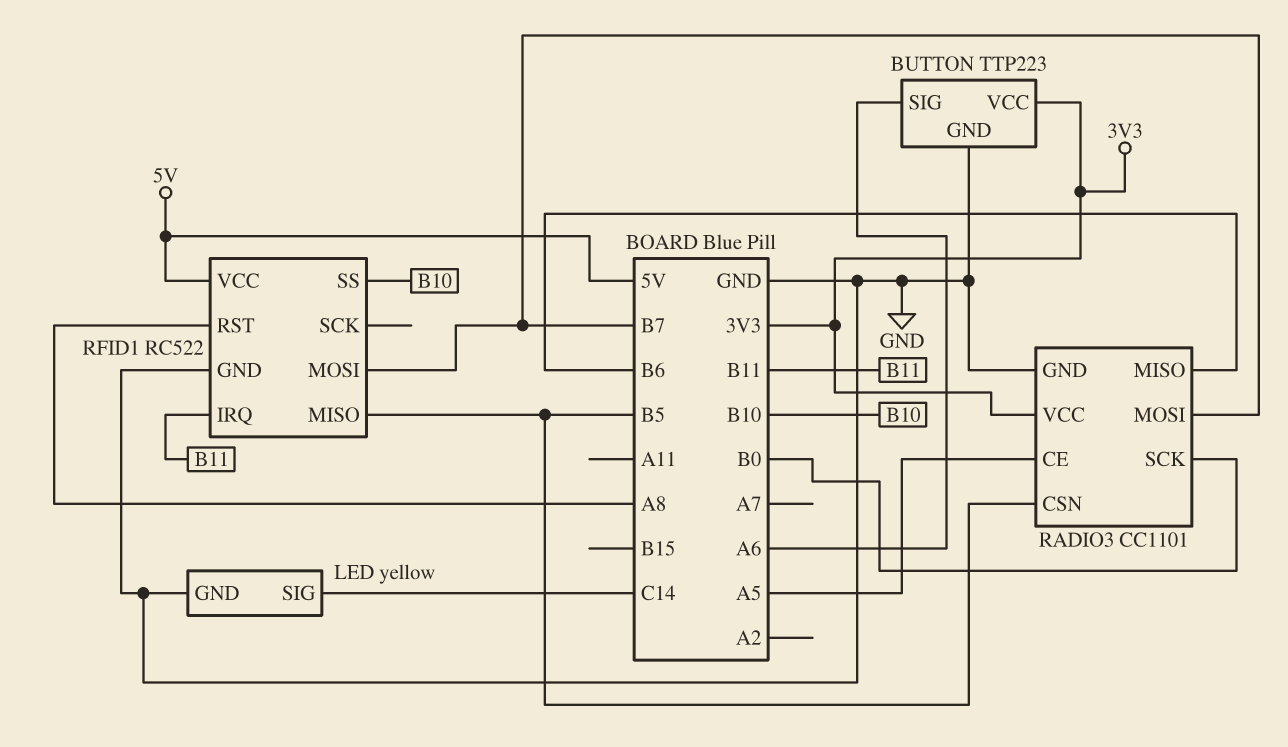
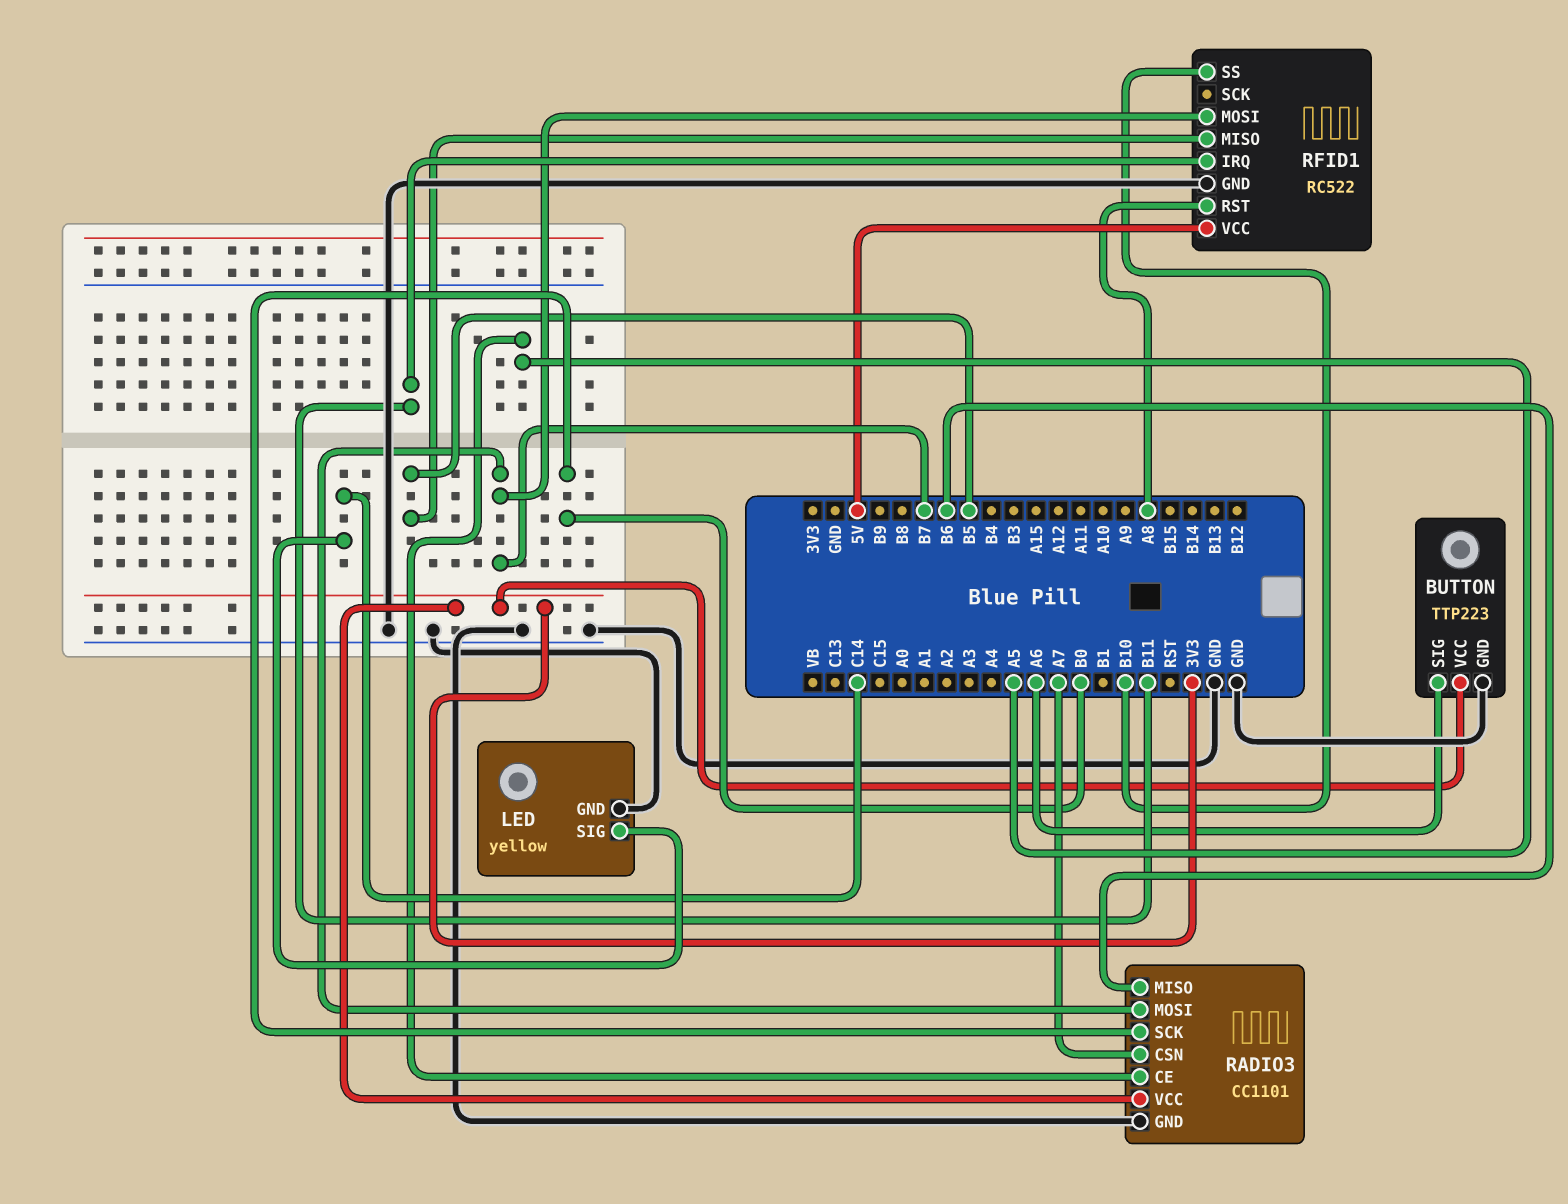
RADIO3 pin CSN: B5 -> A7

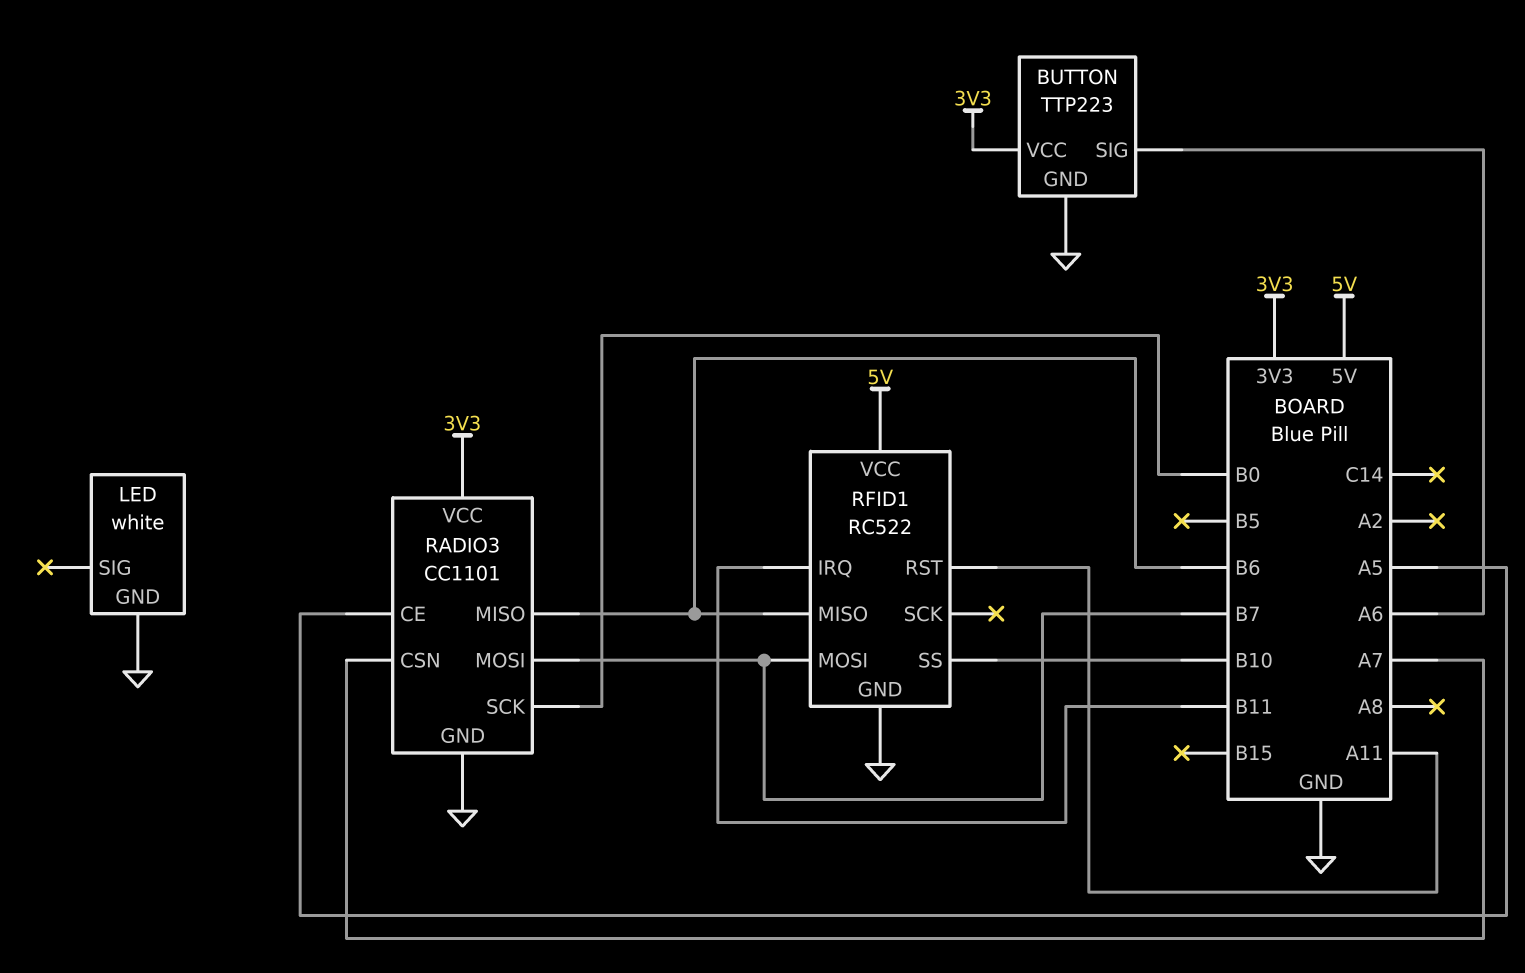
LED: yellow -> white
LED pin SIG: C14 -> none
RFID1 pin MISO: B5 -> B6
RFID1 pin RST: A8 -> A11

